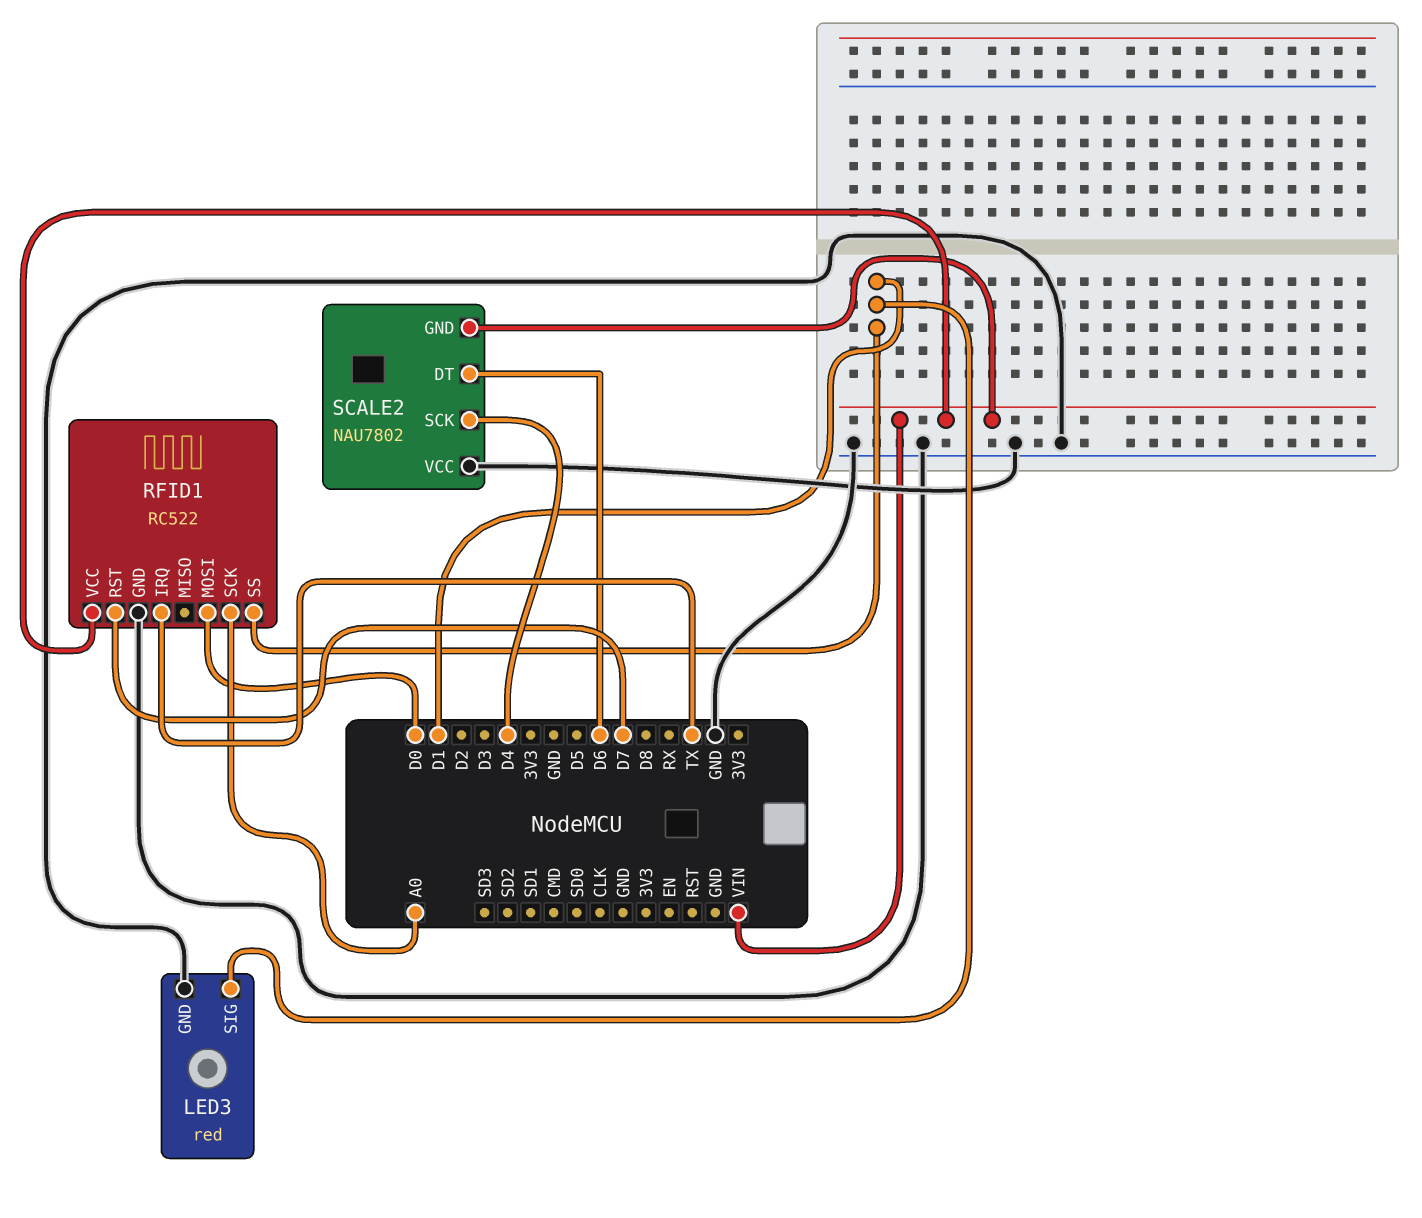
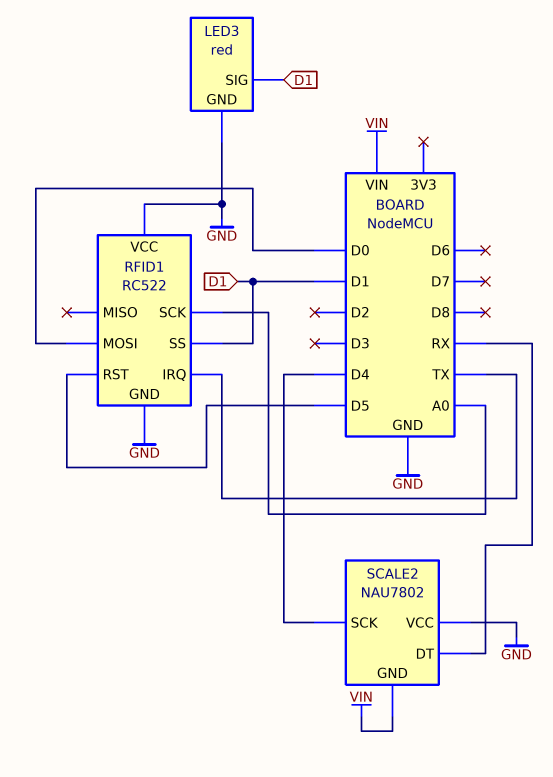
RFID1 pin RST: D7 -> D5
RFID1 pin VCC: VIN -> GND
SCALE2 pin DT: D6 -> RX

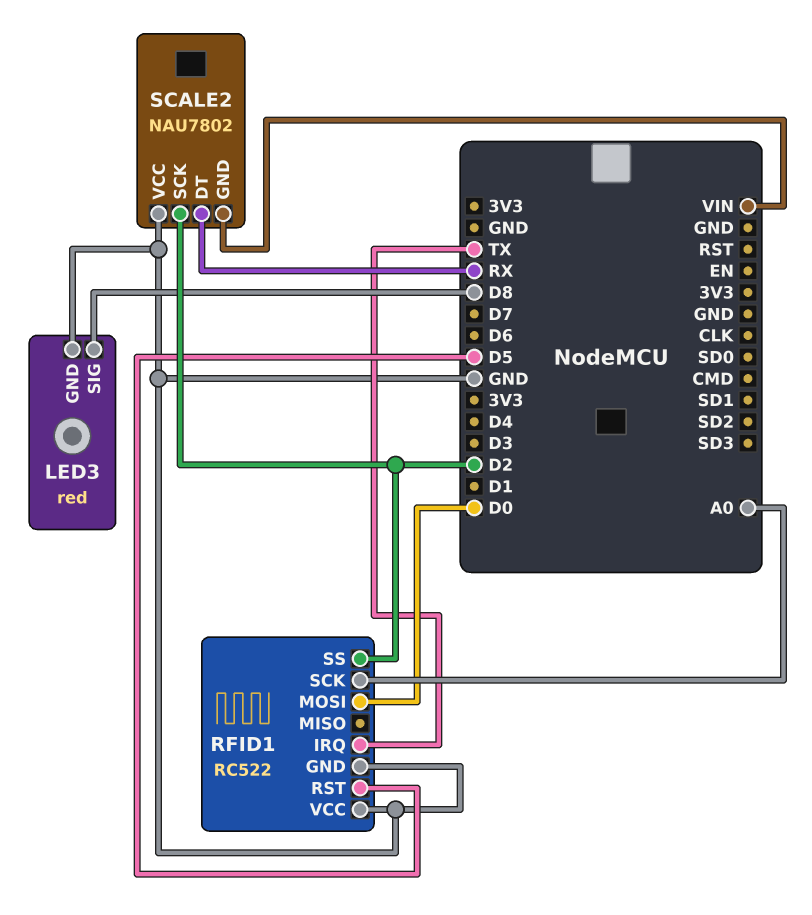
LED3 pin SIG: D1 -> D8
RFID1 pin SS: D1 -> D2
SCALE2 pin SCK: D4 -> D2

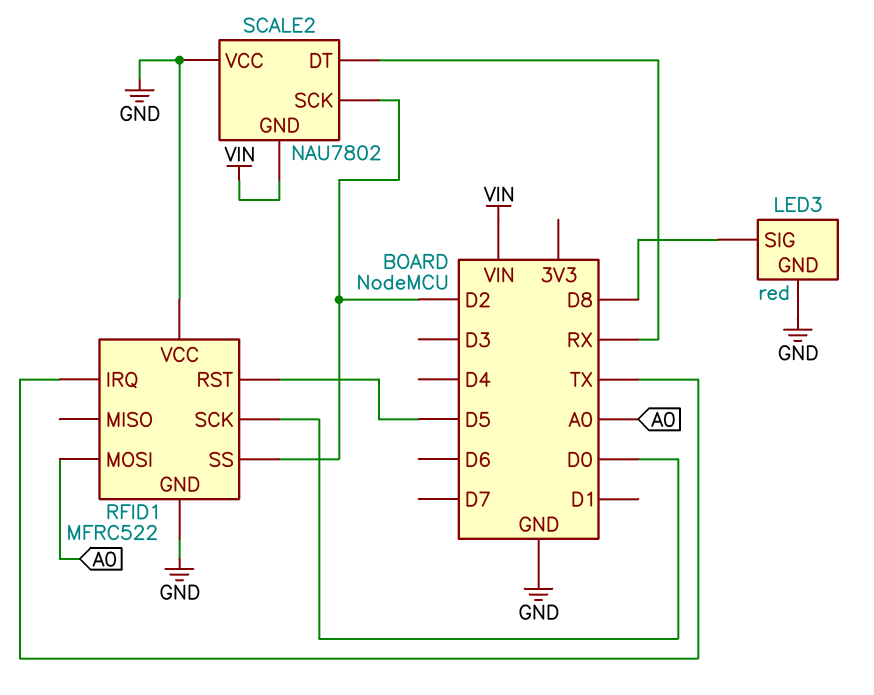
RFID1: RC522 -> MFRC522
RFID1 pin MOSI: D0 -> A0
RFID1 pin SCK: A0 -> D0

